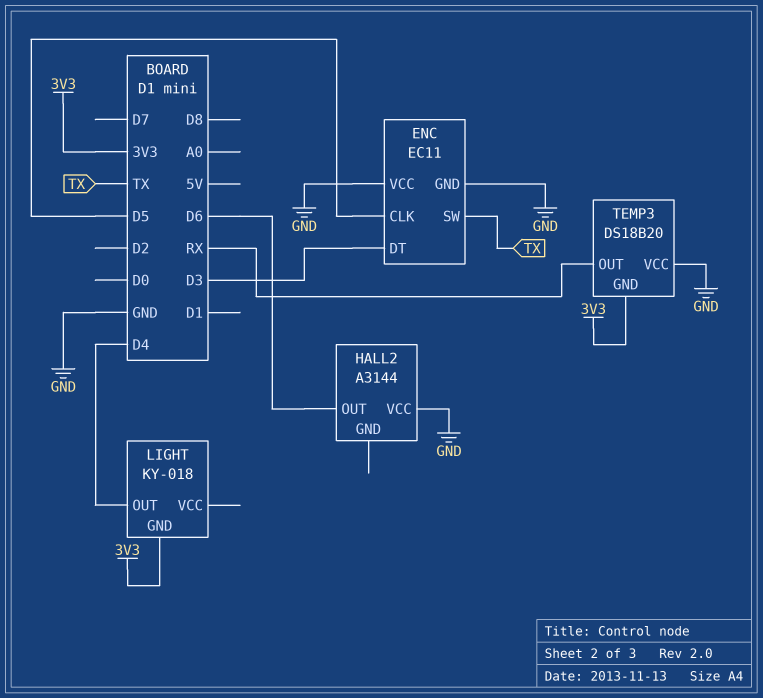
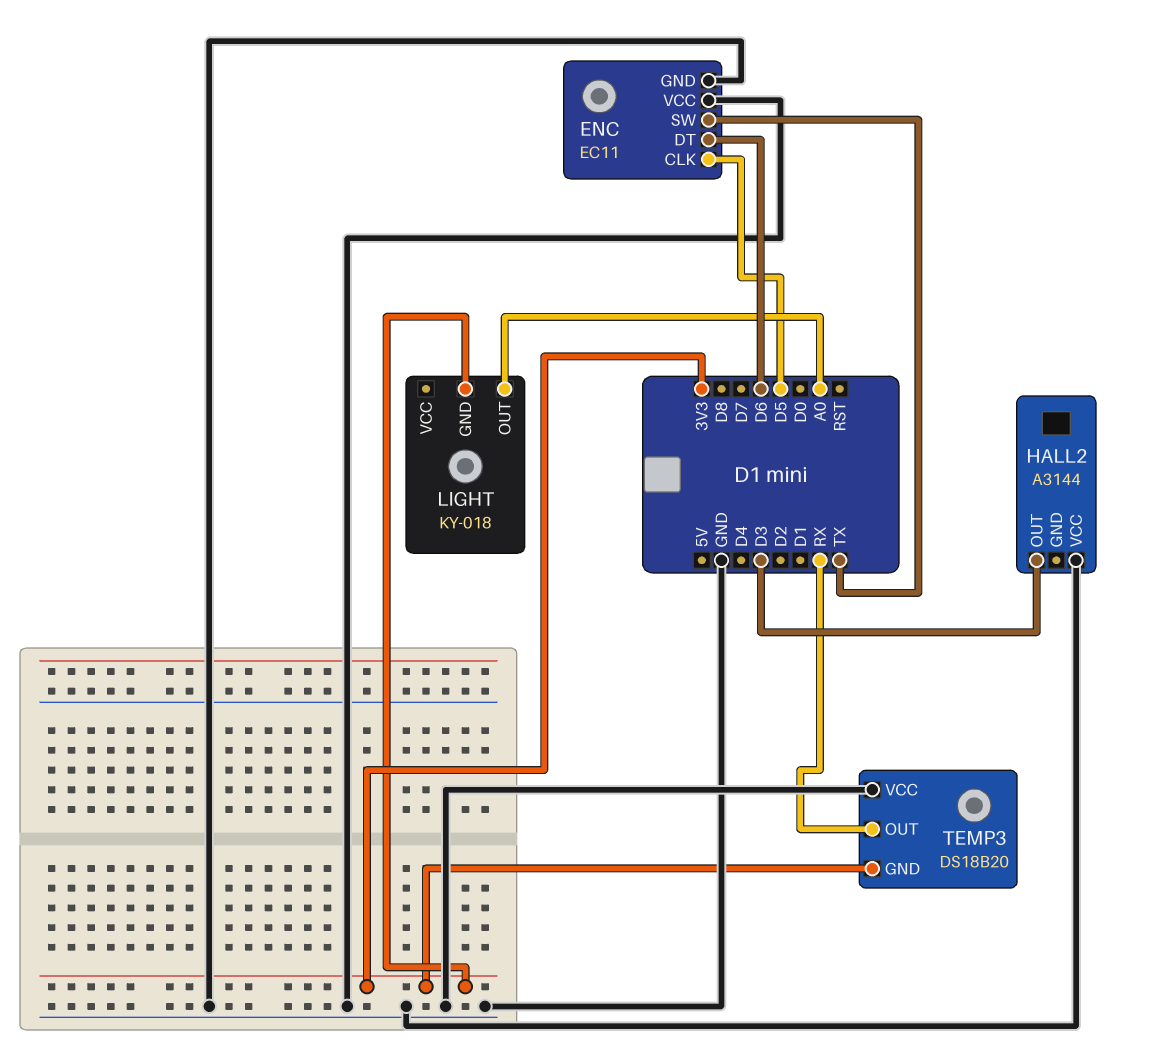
ENC pin DT: D3 -> D6
HALL2 pin OUT: D6 -> D3
LIGHT pin OUT: D4 -> A0

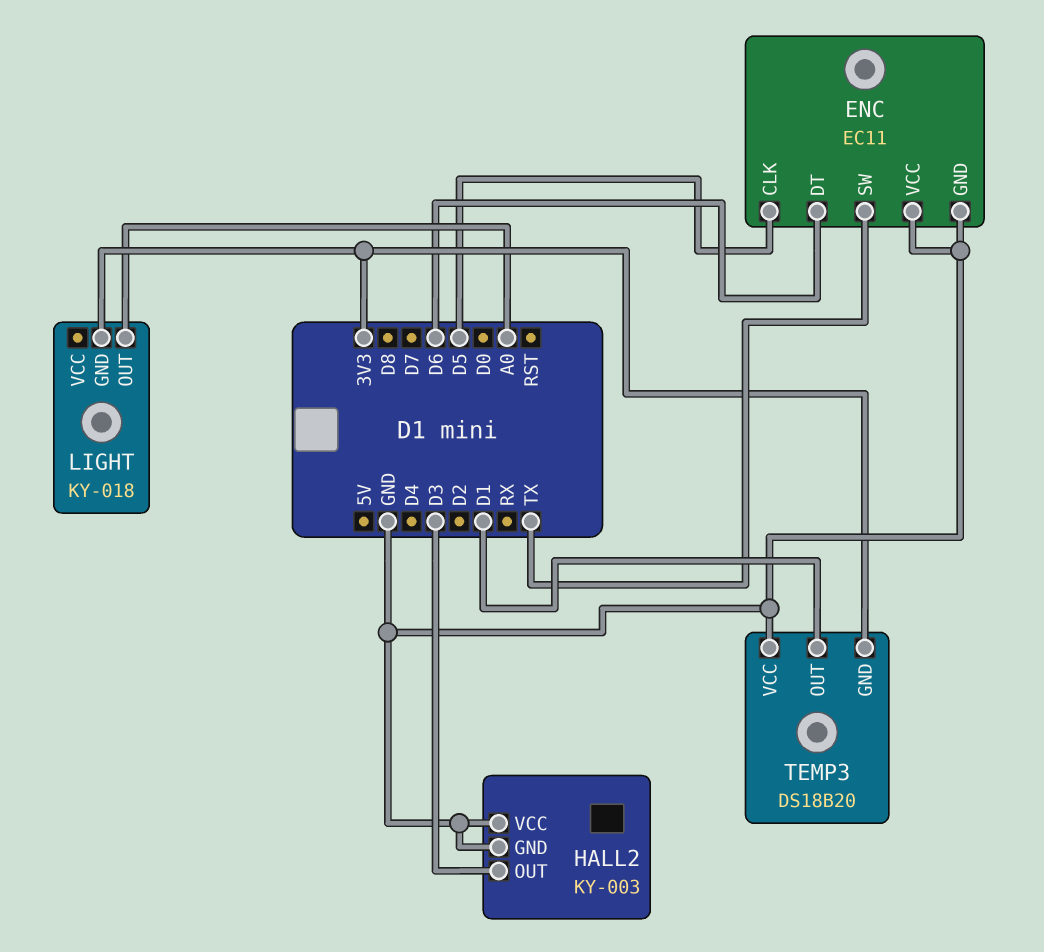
HALL2: A3144 -> KY-003
HALL2 pin GND: none -> GND
TEMP3 pin OUT: RX -> D1

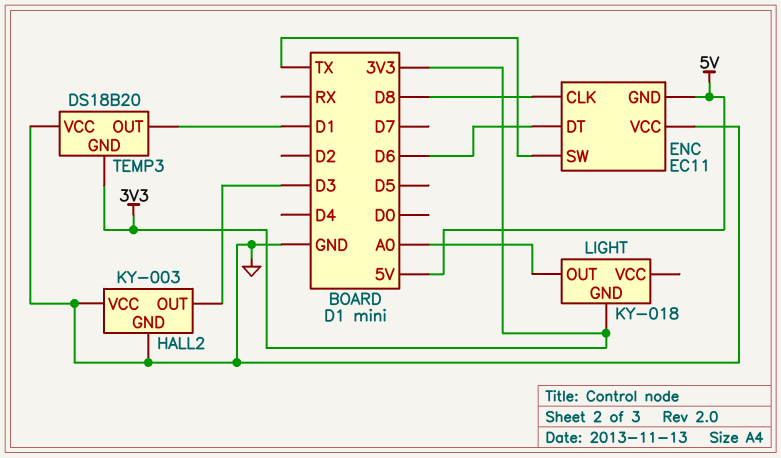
ENC pin CLK: D5 -> D8
ENC pin GND: GND -> 5V

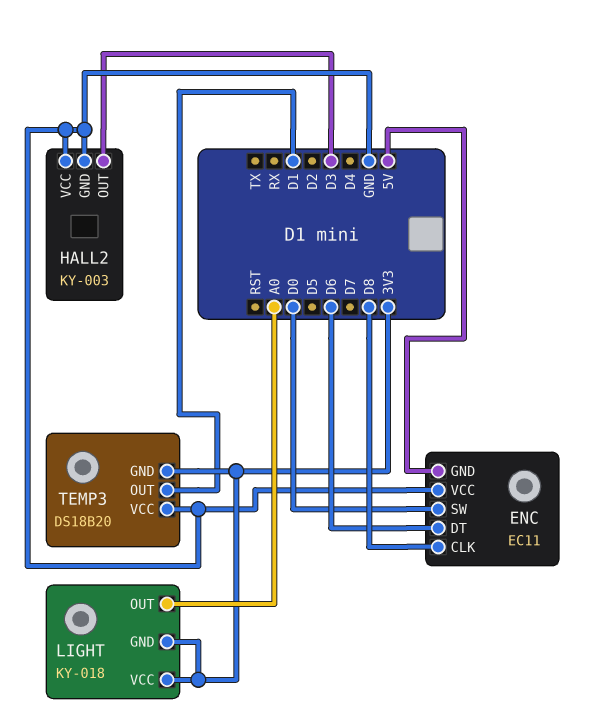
ENC pin SW: TX -> D0
LIGHT pin VCC: none -> 3V3

